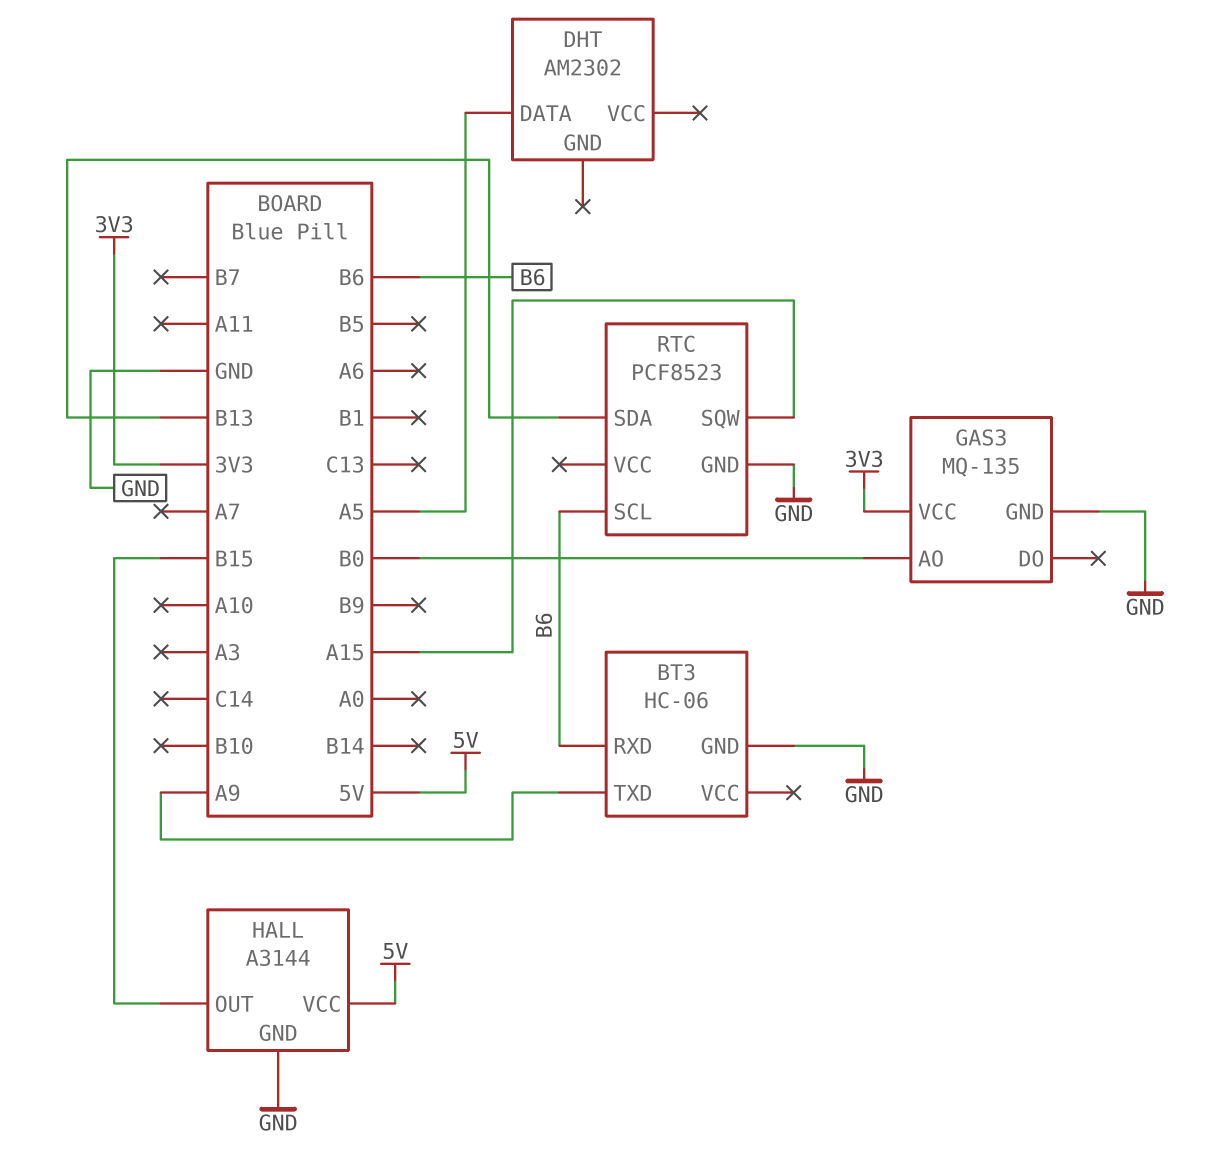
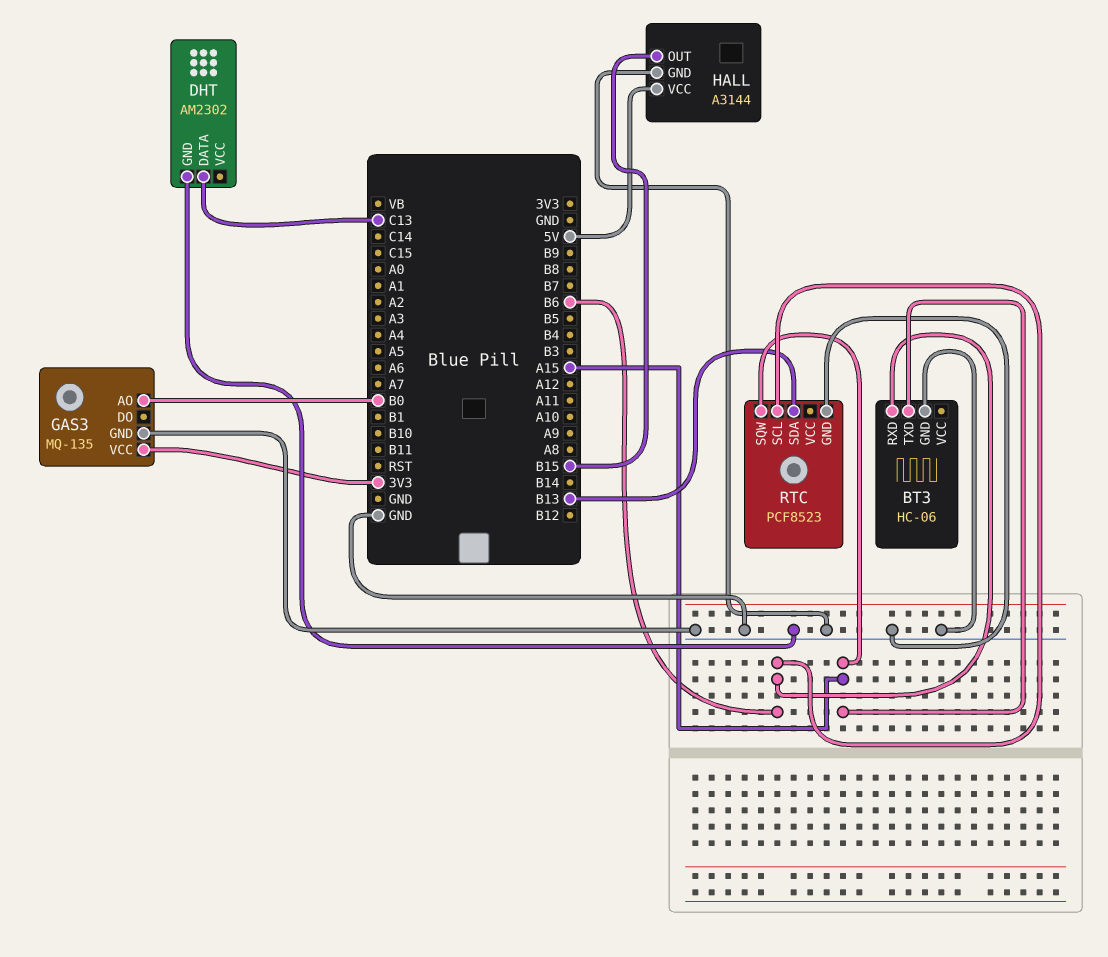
BT3 pin TXD: A9 -> A15
DHT pin DATA: A5 -> C13
DHT pin GND: none -> GND

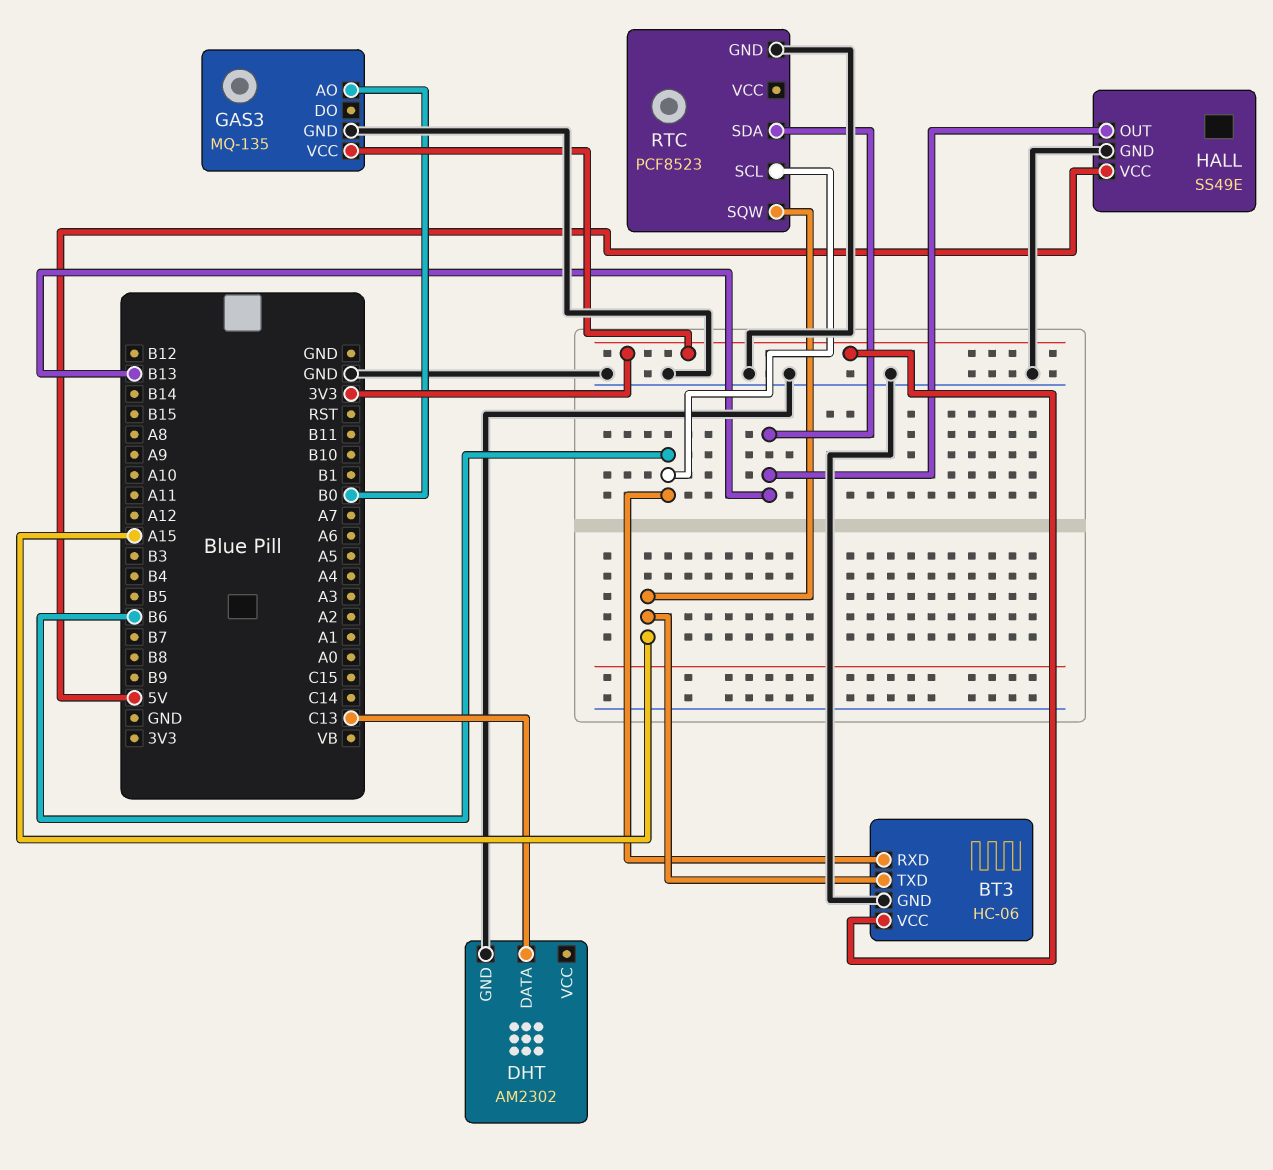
BT3 pin VCC: none -> 3V3
HALL: A3144 -> SS49E
HALL pin OUT: B15 -> B13

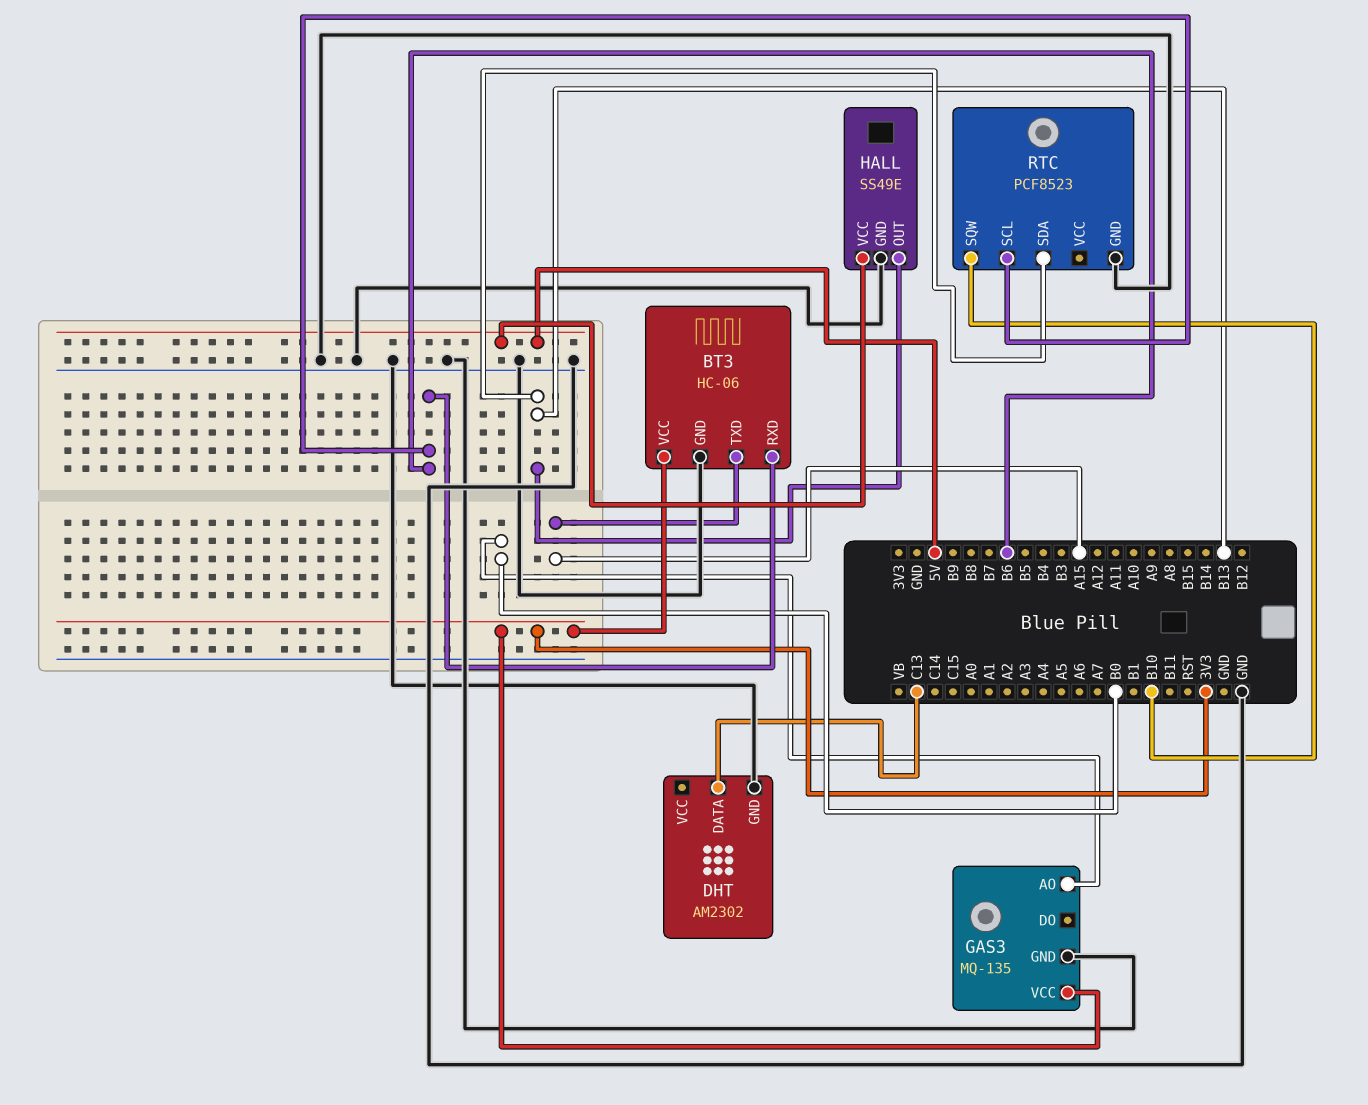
RTC pin SQW: A15 -> B10

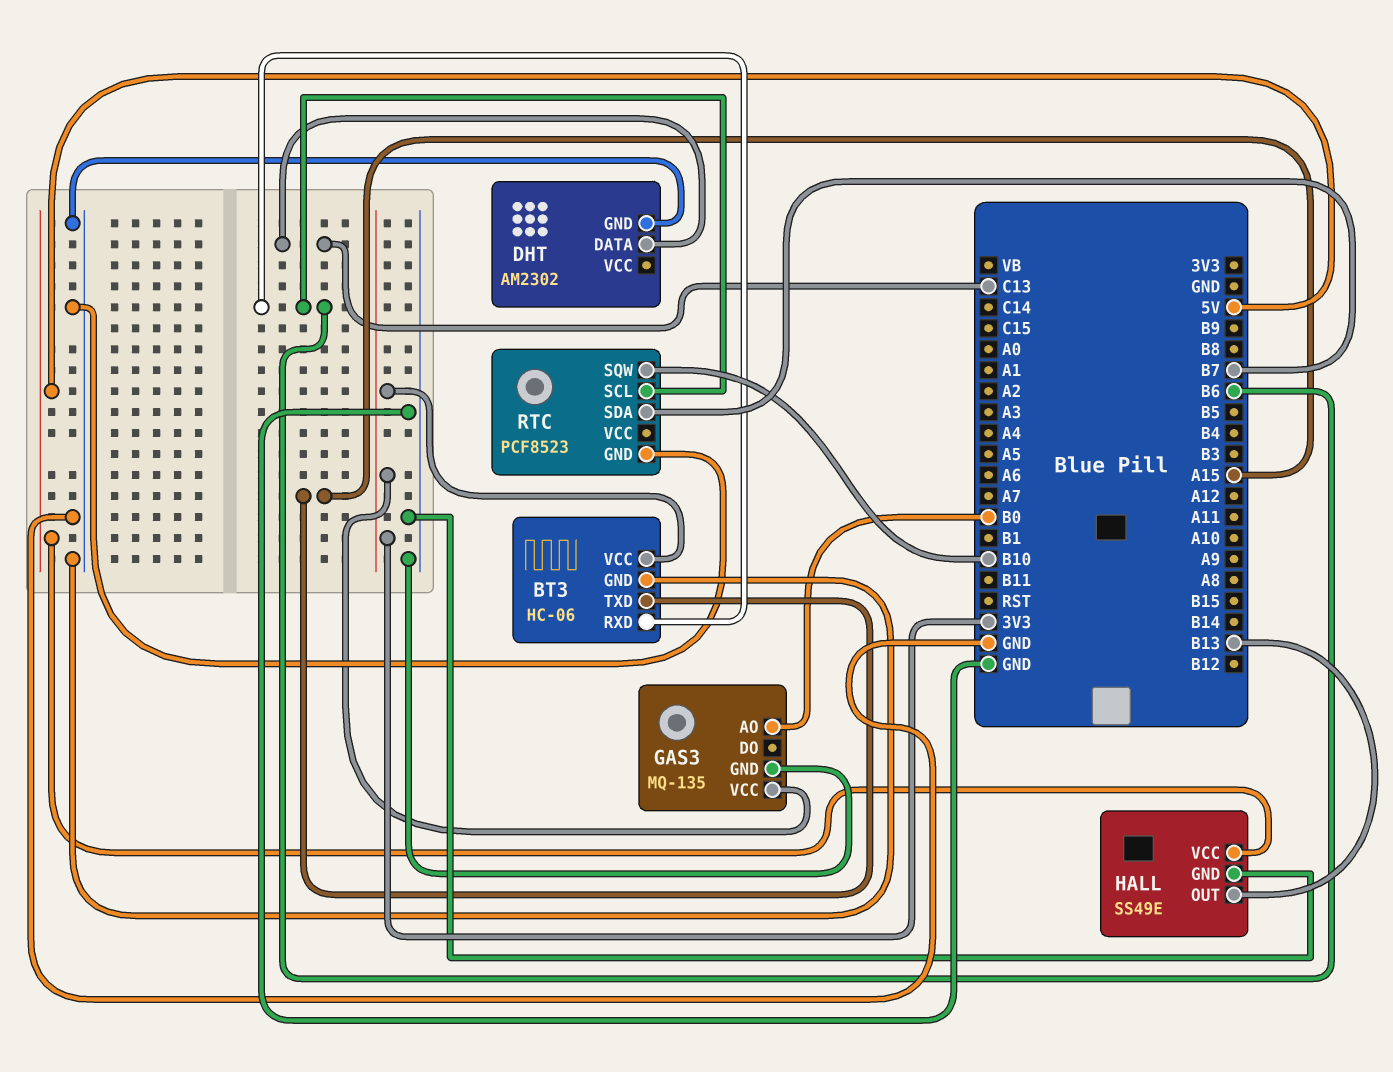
RTC pin SDA: B13 -> B7

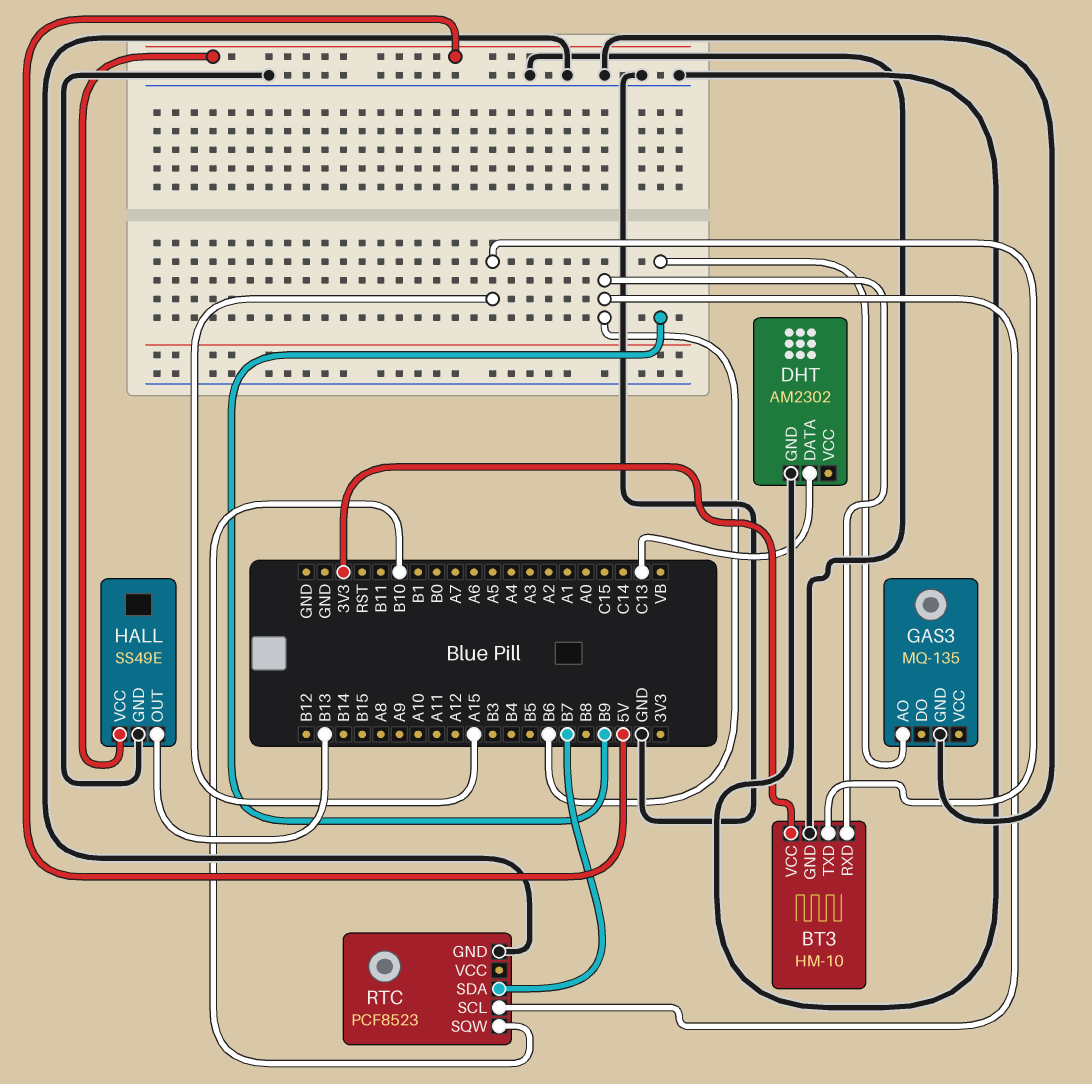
BT3: HC-06 -> HM-10
GAS3 pin AO: B0 -> B9
GAS3 pin VCC: 3V3 -> none

